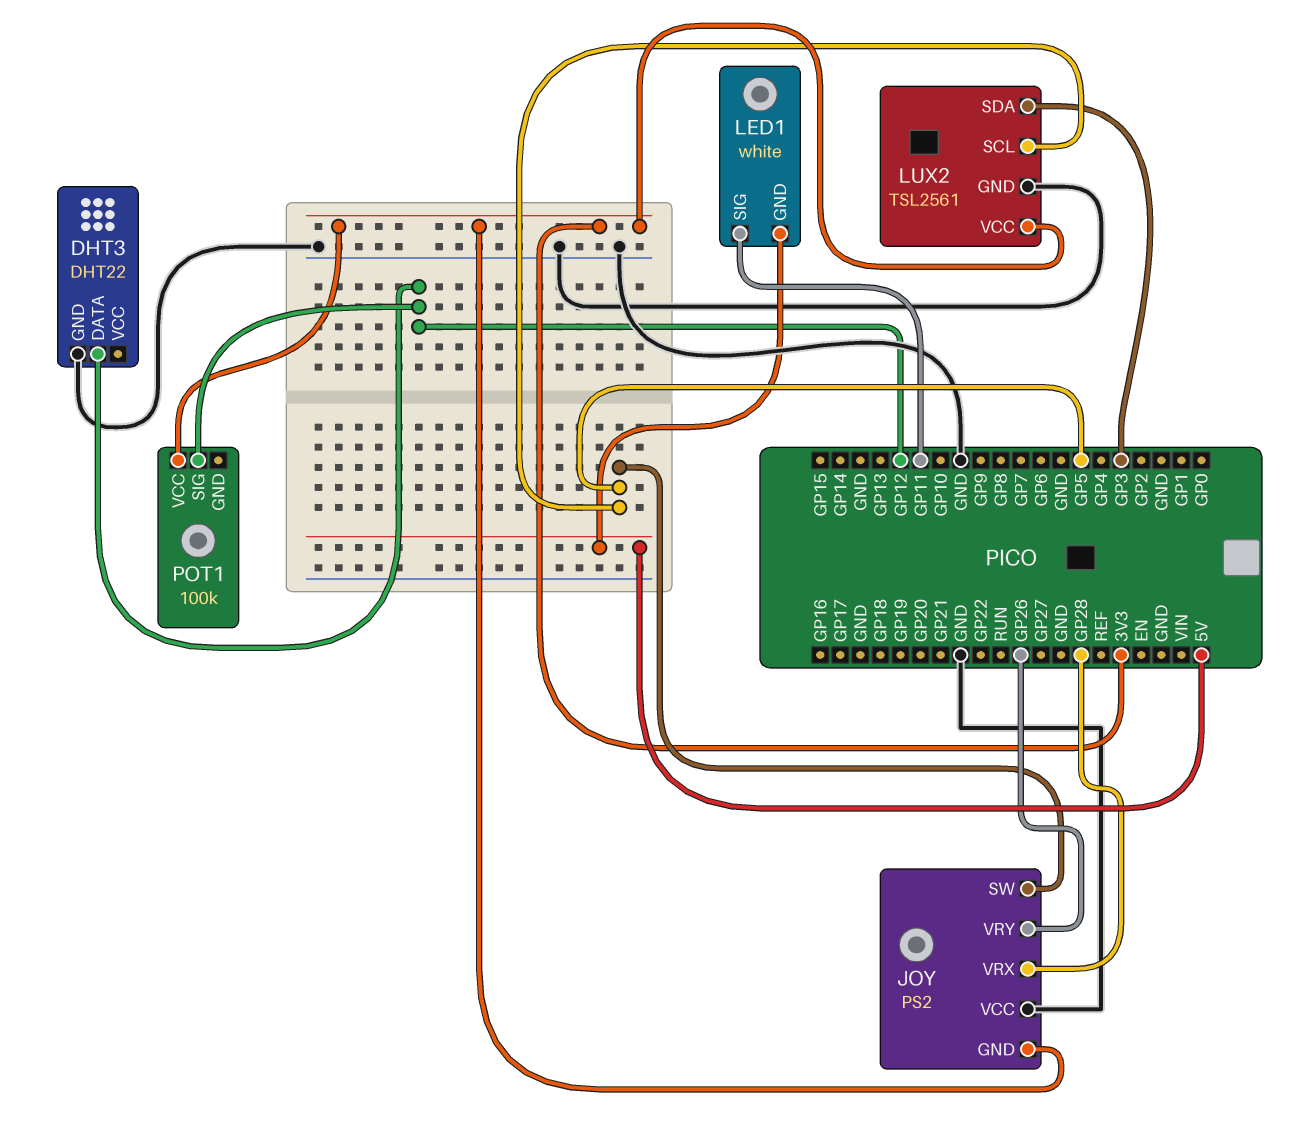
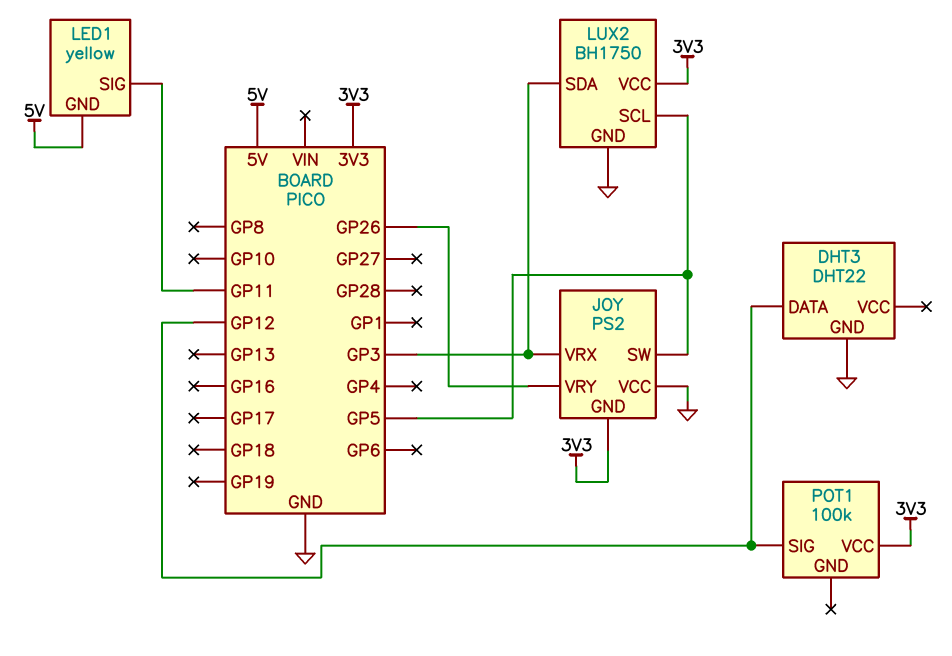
JOY pin VRX: GP28 -> GP3
LED1: white -> yellow
LUX2: TSL2561 -> BH1750

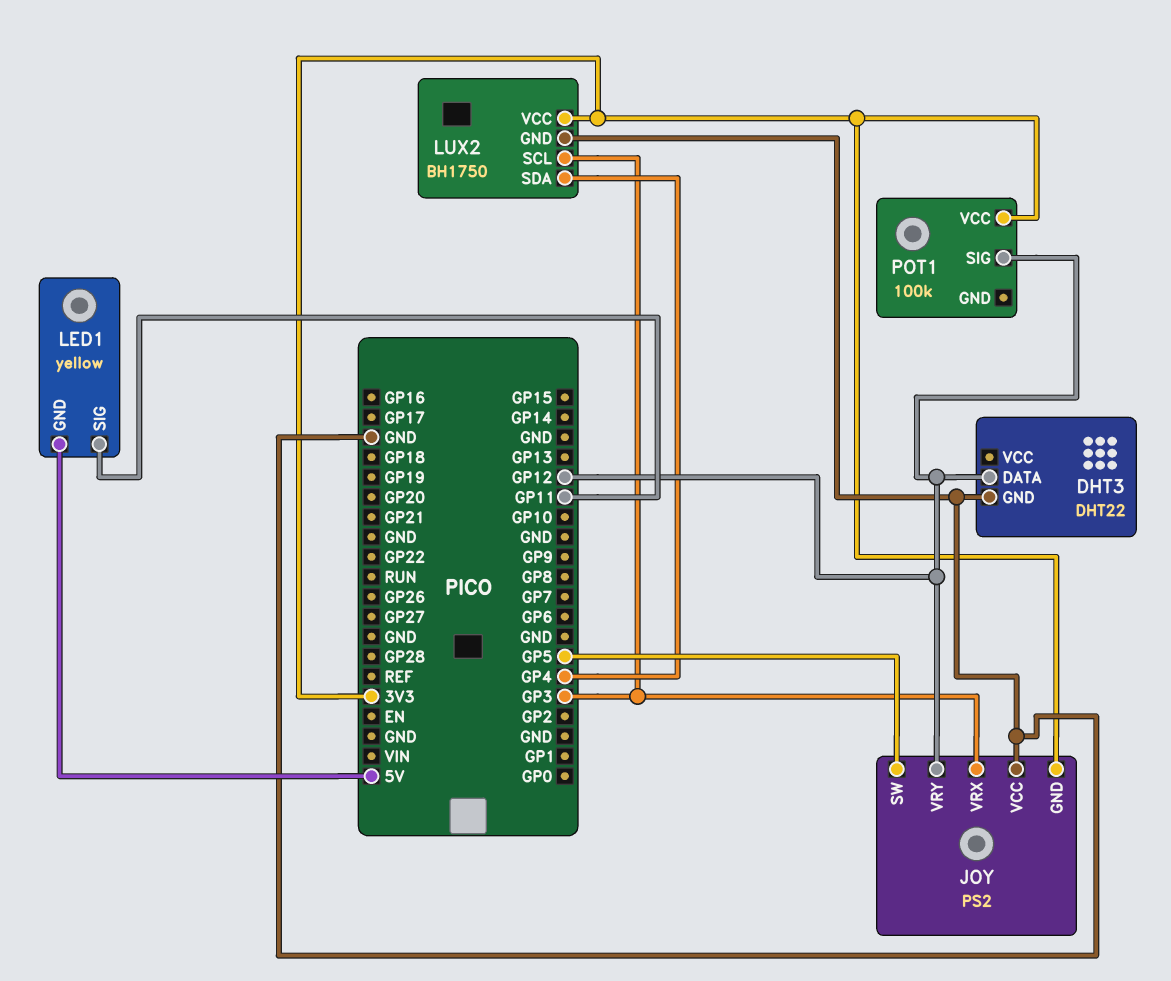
JOY pin VRY: GP26 -> GP12
LUX2 pin SCL: GP5 -> GP3
LUX2 pin SDA: GP3 -> GP4

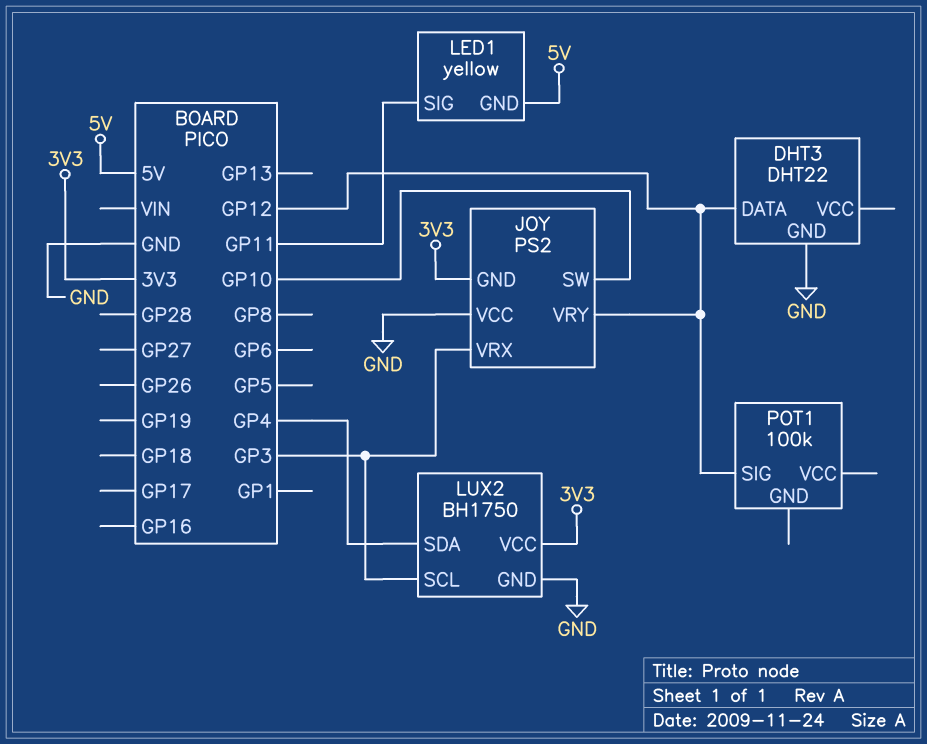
JOY pin SW: GP5 -> GP10
POT1 pin VCC: 3V3 -> none

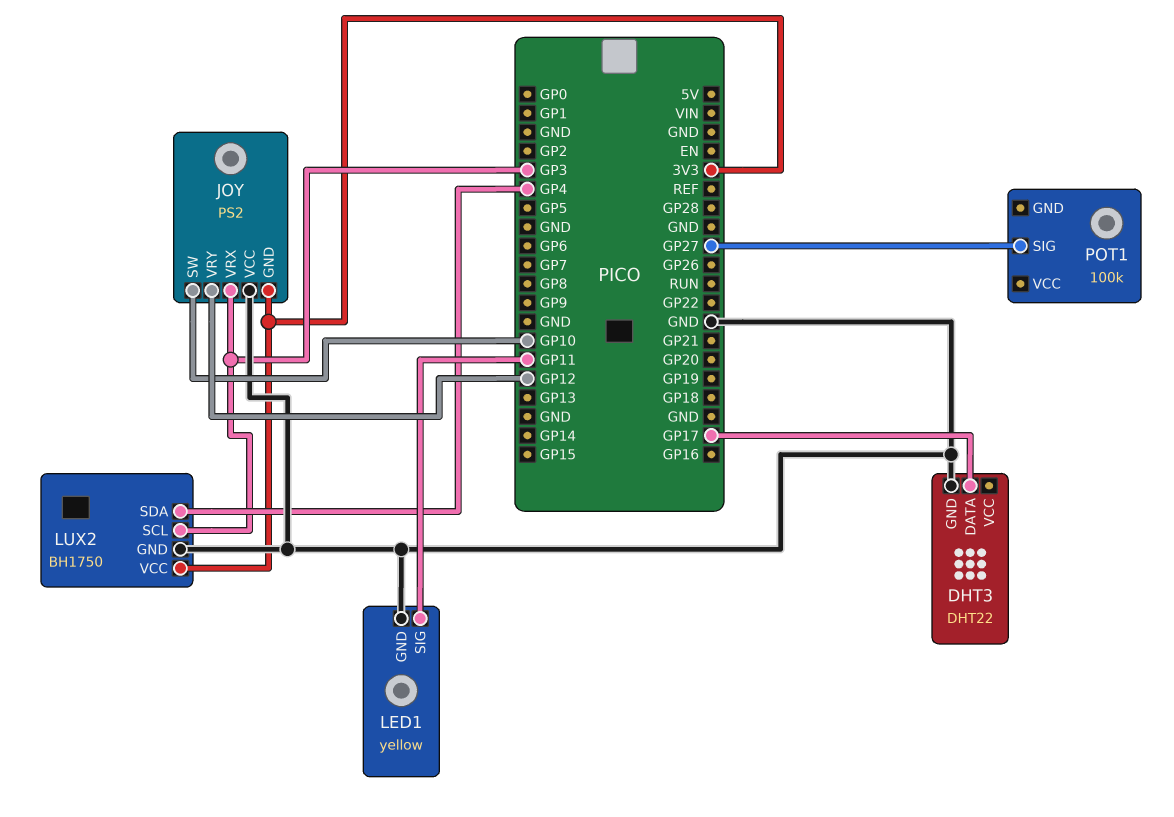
DHT3 pin DATA: GP12 -> GP17
LED1 pin GND: 5V -> GND
POT1 pin SIG: GP12 -> GP27

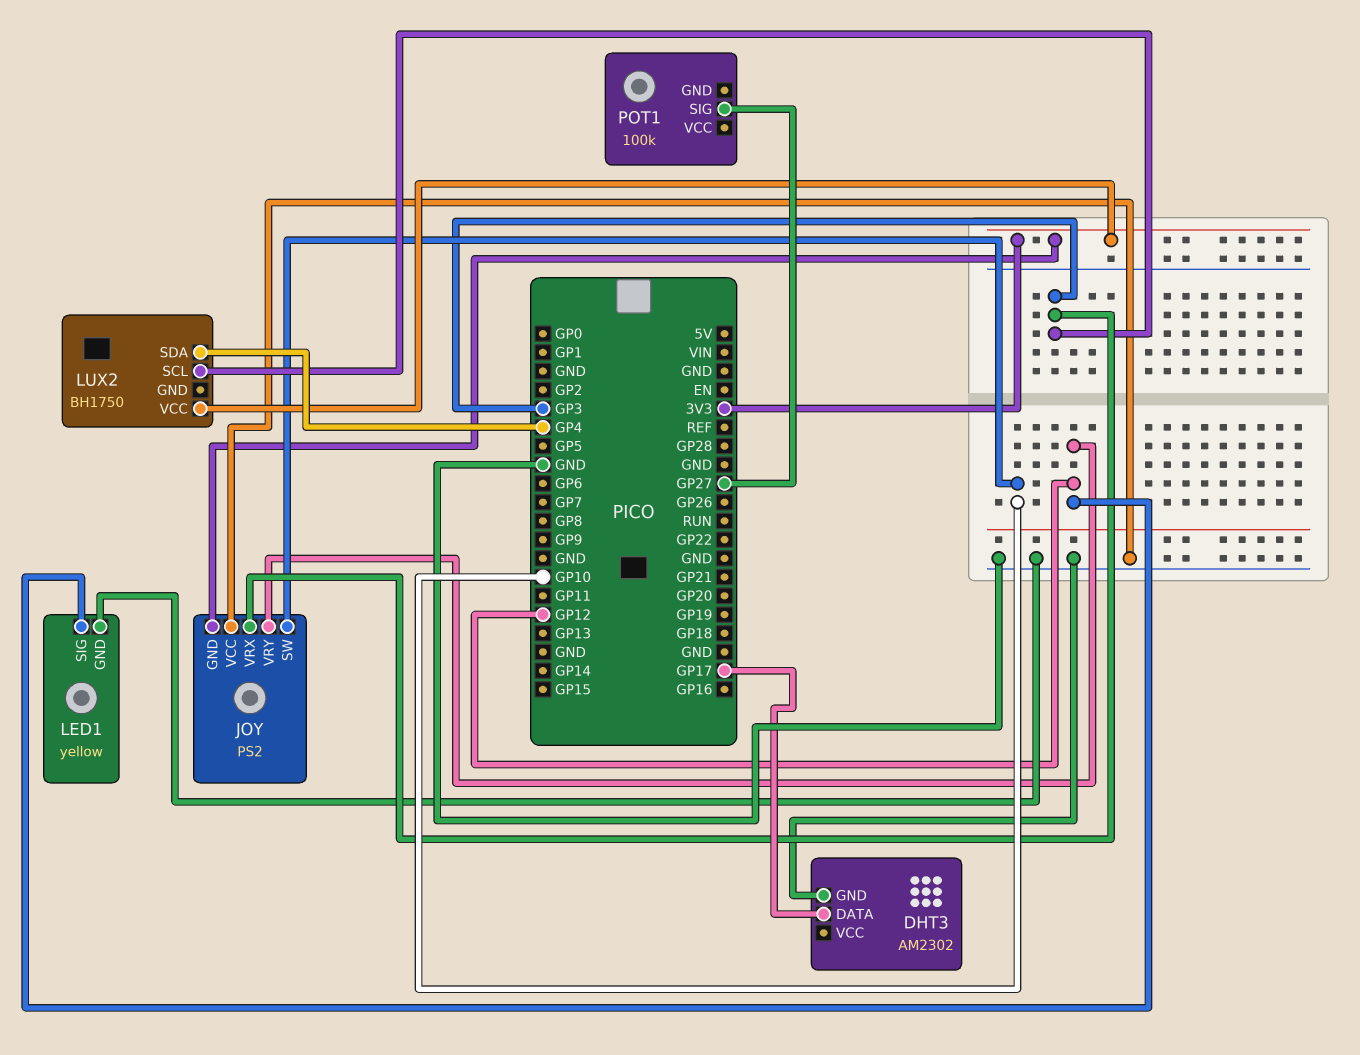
DHT3: DHT22 -> AM2302
LED1 pin SIG: GP11 -> GP12
LUX2 pin GND: GND -> none

